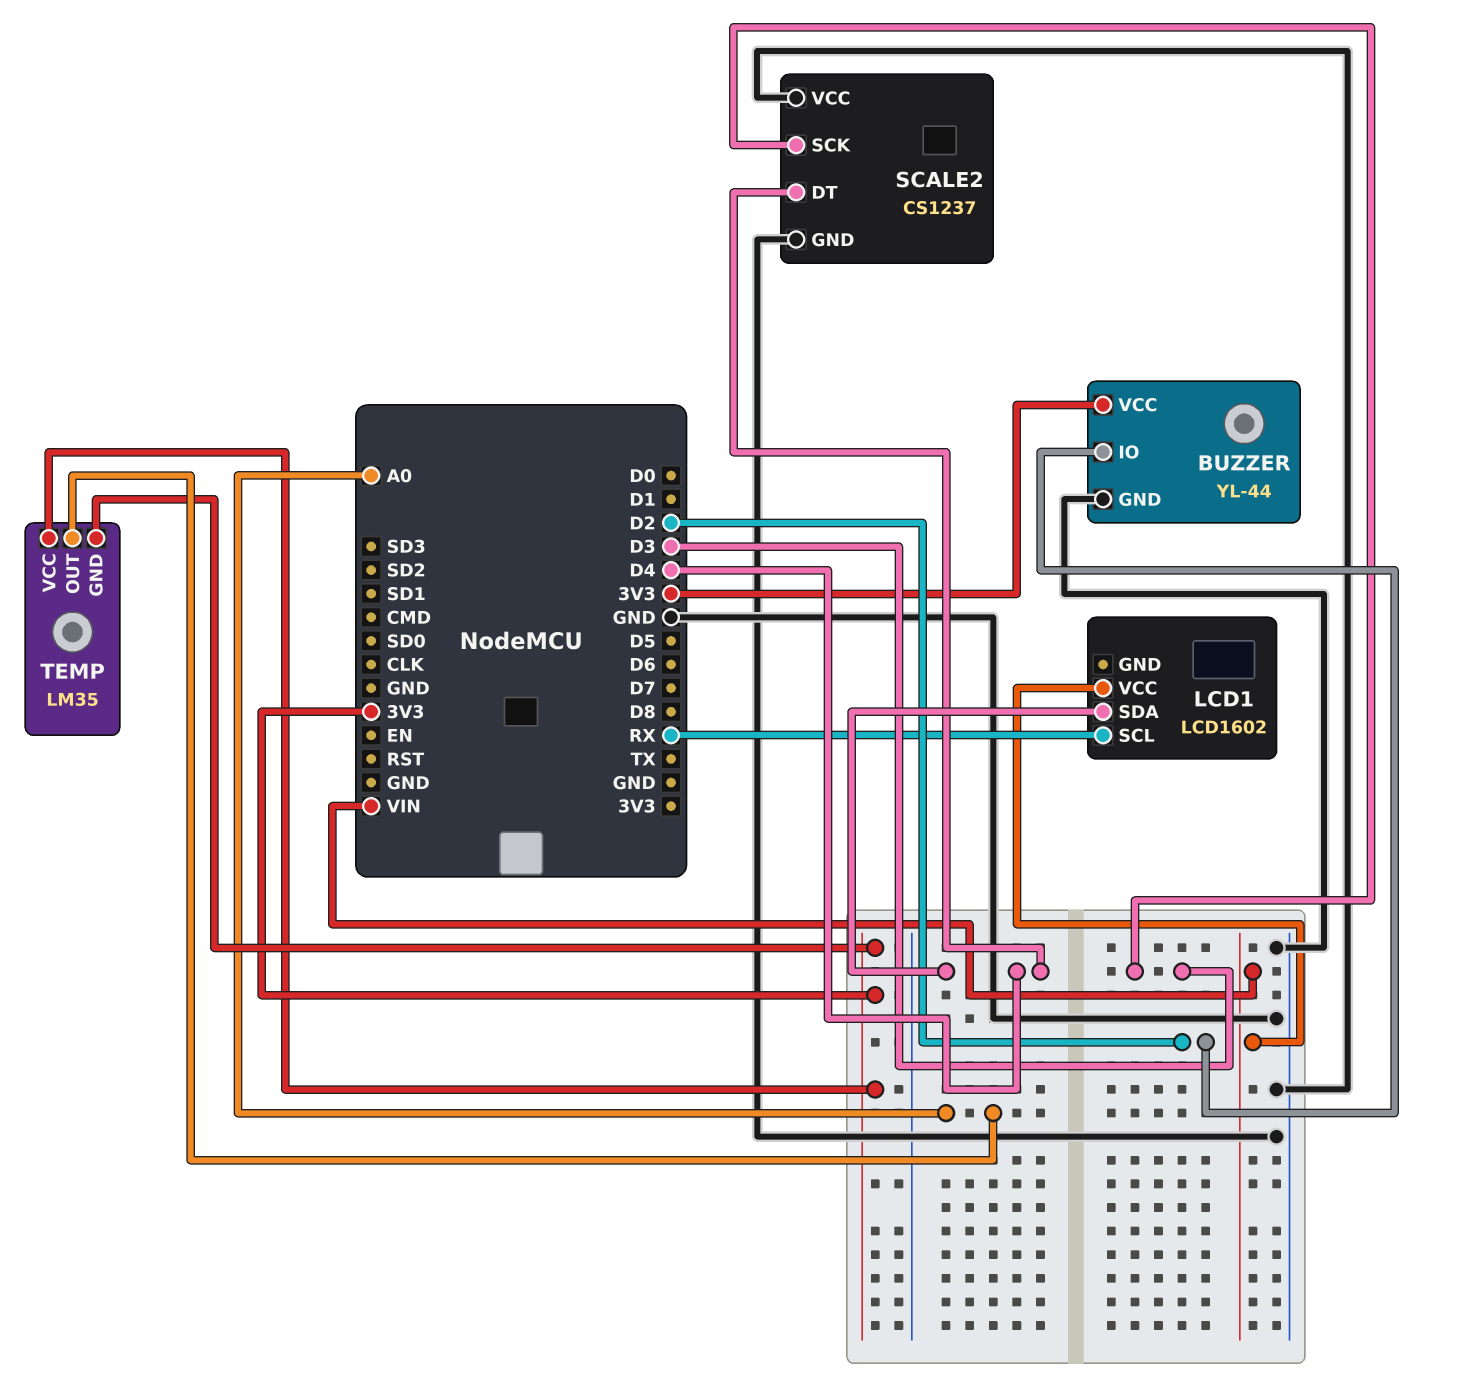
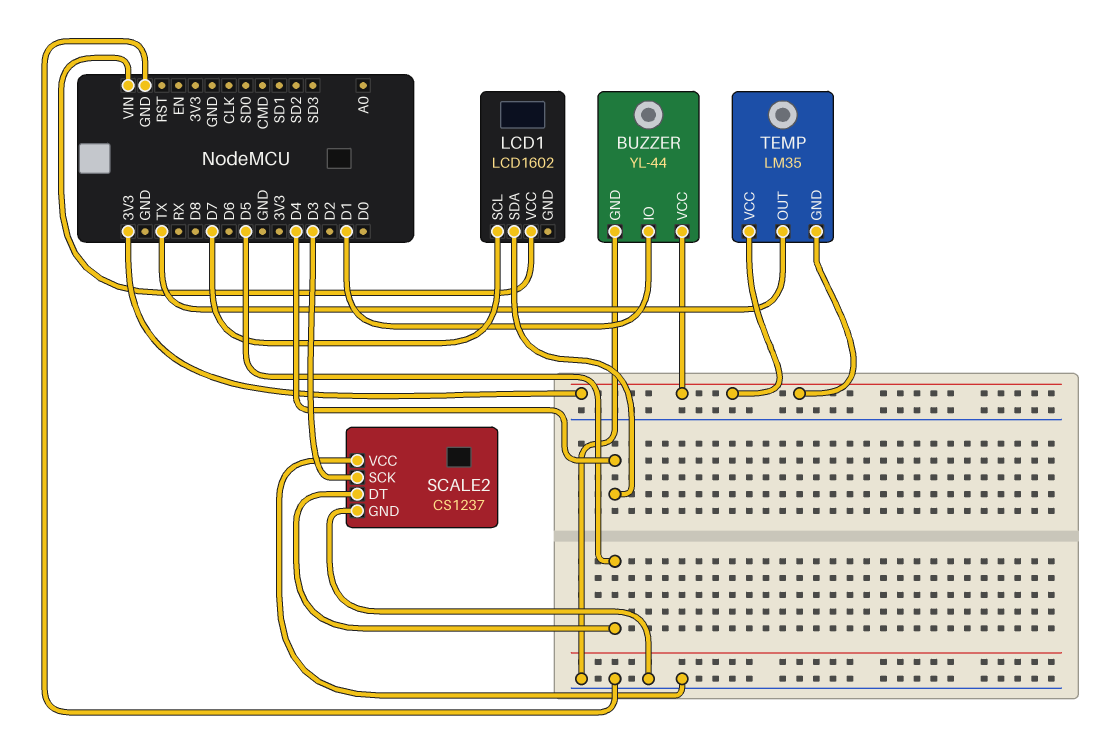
BUZZER pin IO: D2 -> D1
LCD1 pin SCL: RX -> D7
SCALE2 pin DT: D4 -> D5
TEMP pin OUT: A0 -> TX

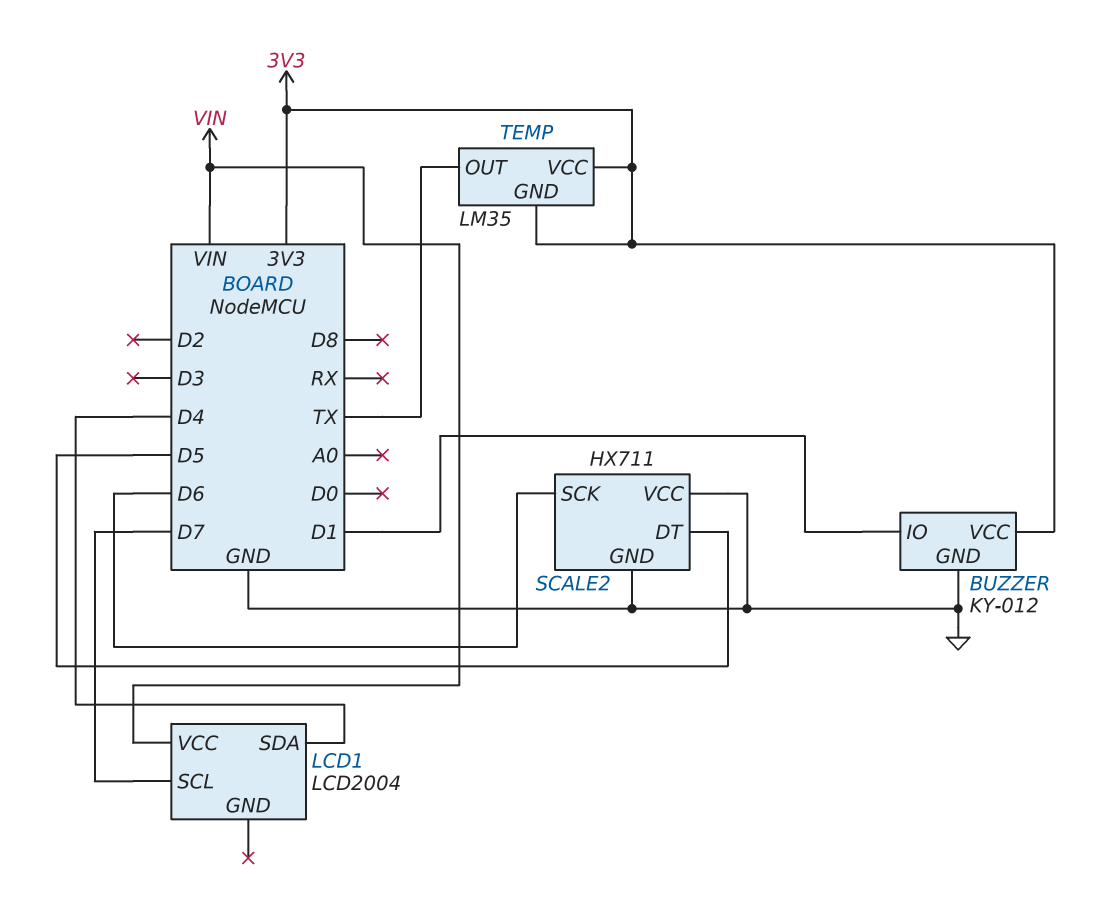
BUZZER: YL-44 -> KY-012
LCD1: LCD1602 -> LCD2004
SCALE2: CS1237 -> HX711
SCALE2 pin SCK: D3 -> D6

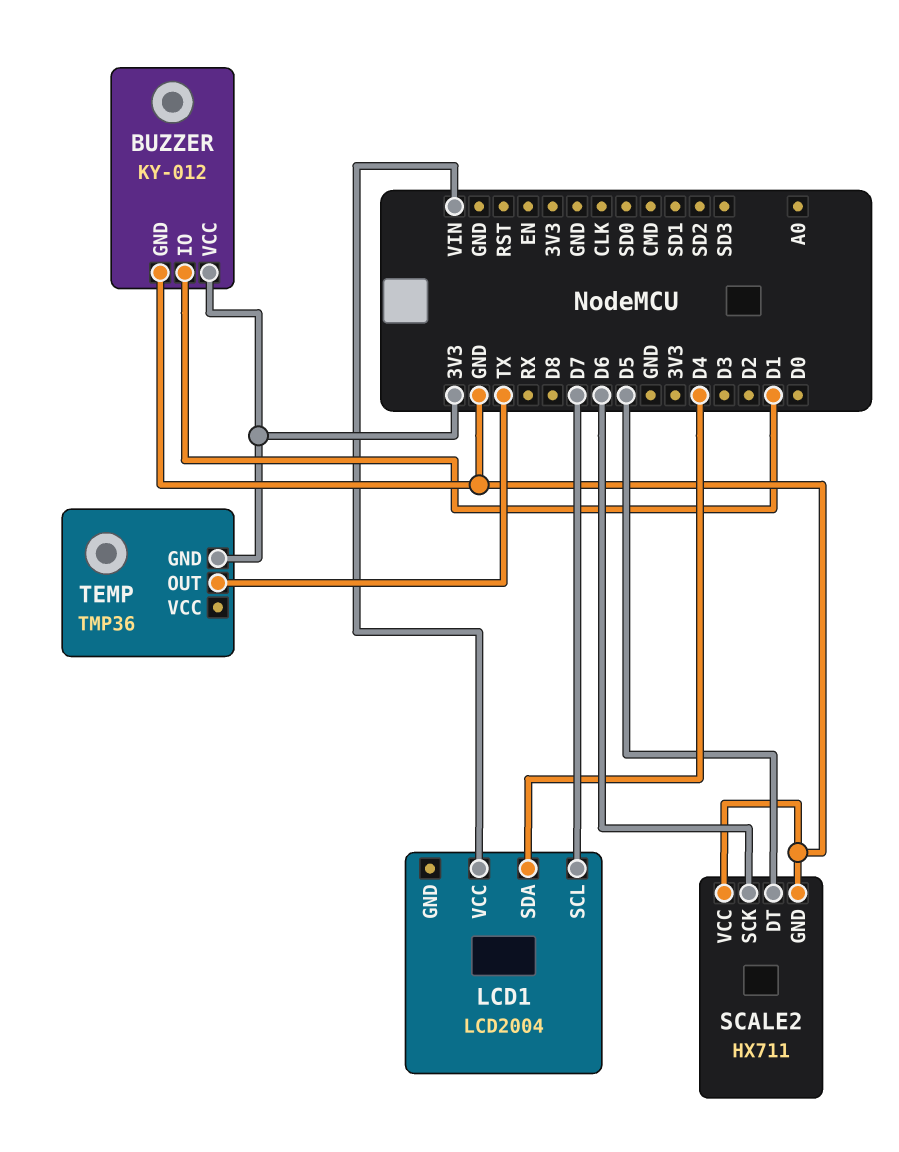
TEMP: LM35 -> TMP36
TEMP pin VCC: 3V3 -> none

